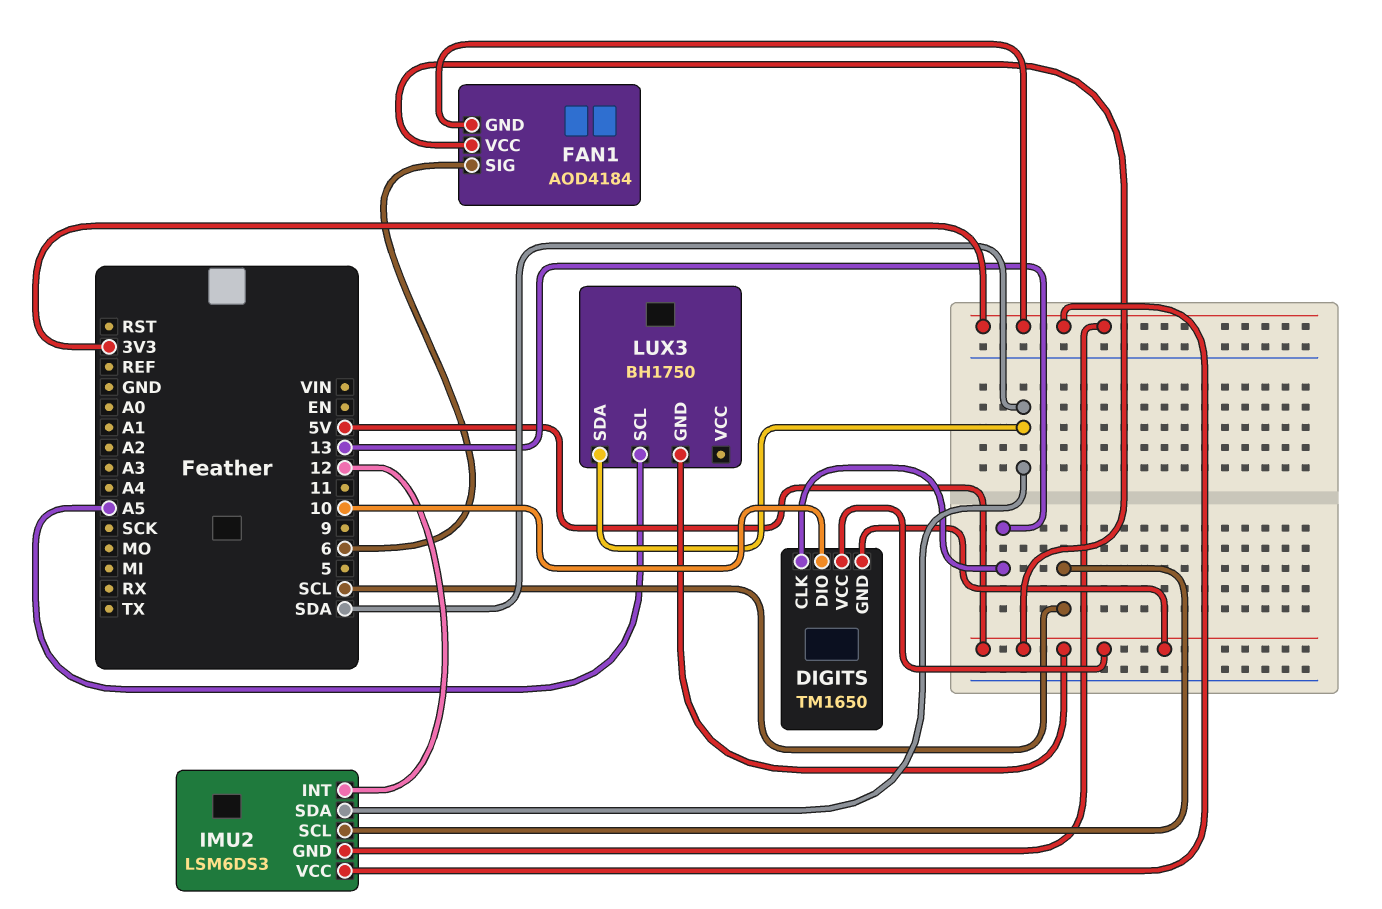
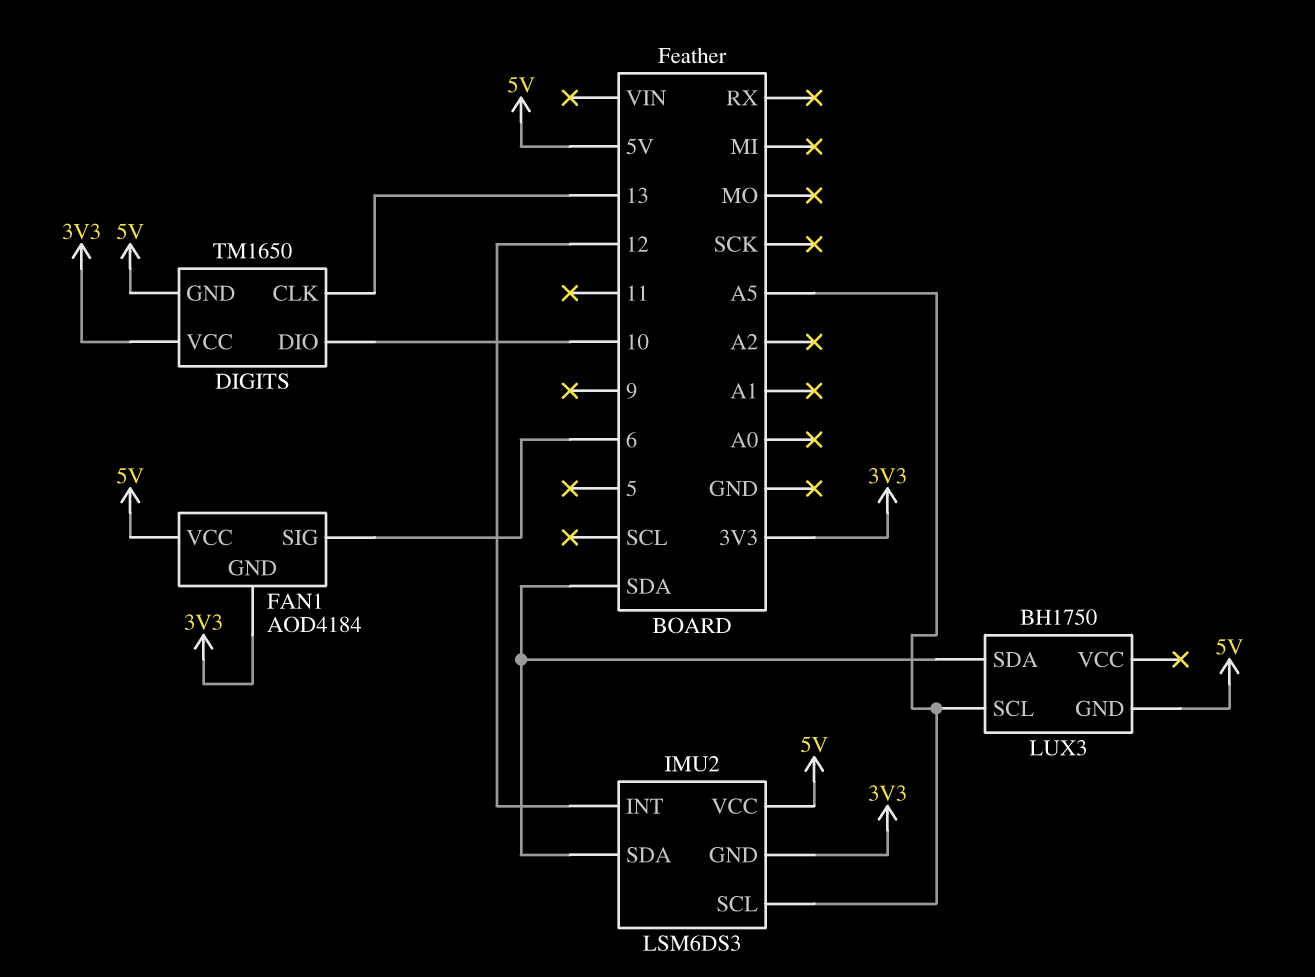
DIGITS pin VCC: 5V -> 3V3
IMU2 pin SCL: SCL -> A5
IMU2 pin VCC: 3V3 -> 5V

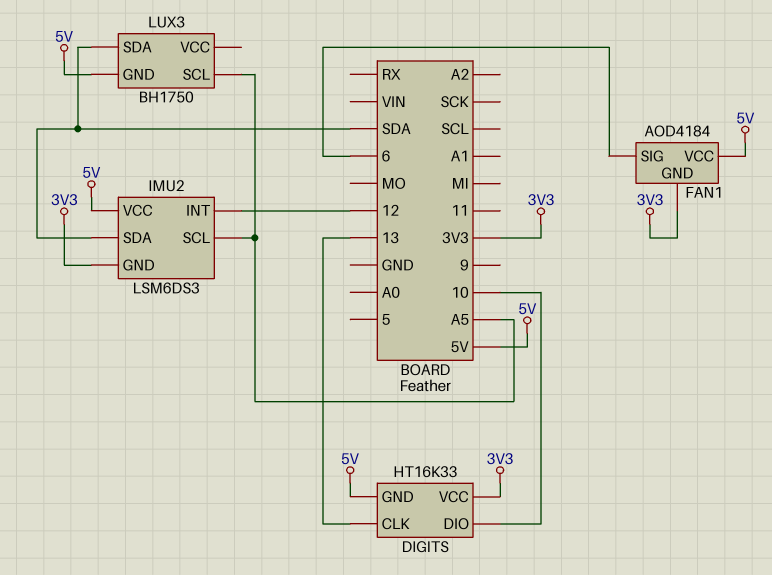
DIGITS: TM1650 -> HT16K33

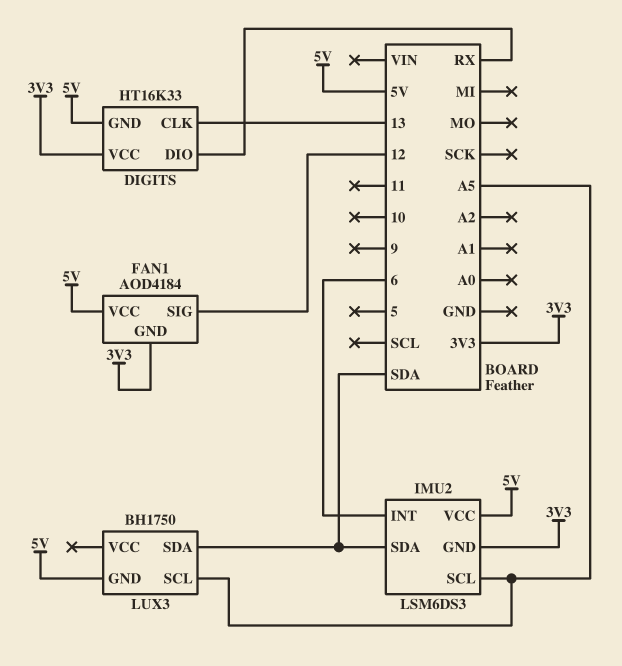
DIGITS pin DIO: 10 -> RX
FAN1 pin SIG: 6 -> 12
IMU2 pin INT: 12 -> 6

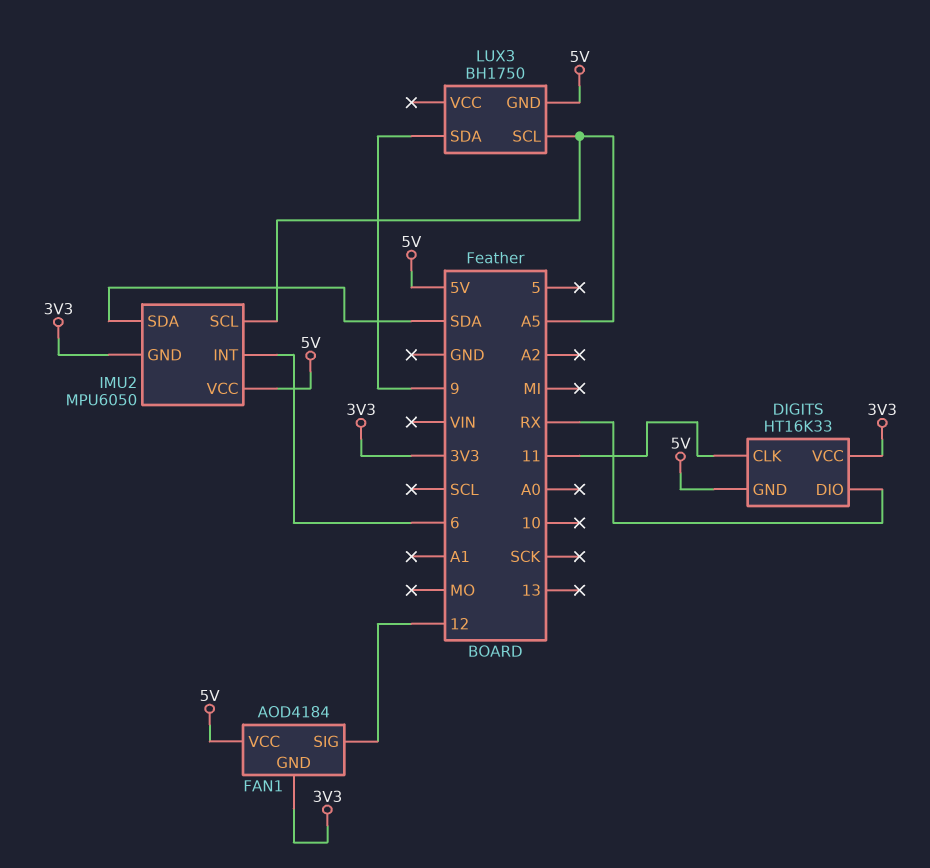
DIGITS pin CLK: 13 -> 11
IMU2: LSM6DS3 -> MPU6050
LUX3 pin SDA: SDA -> 9

